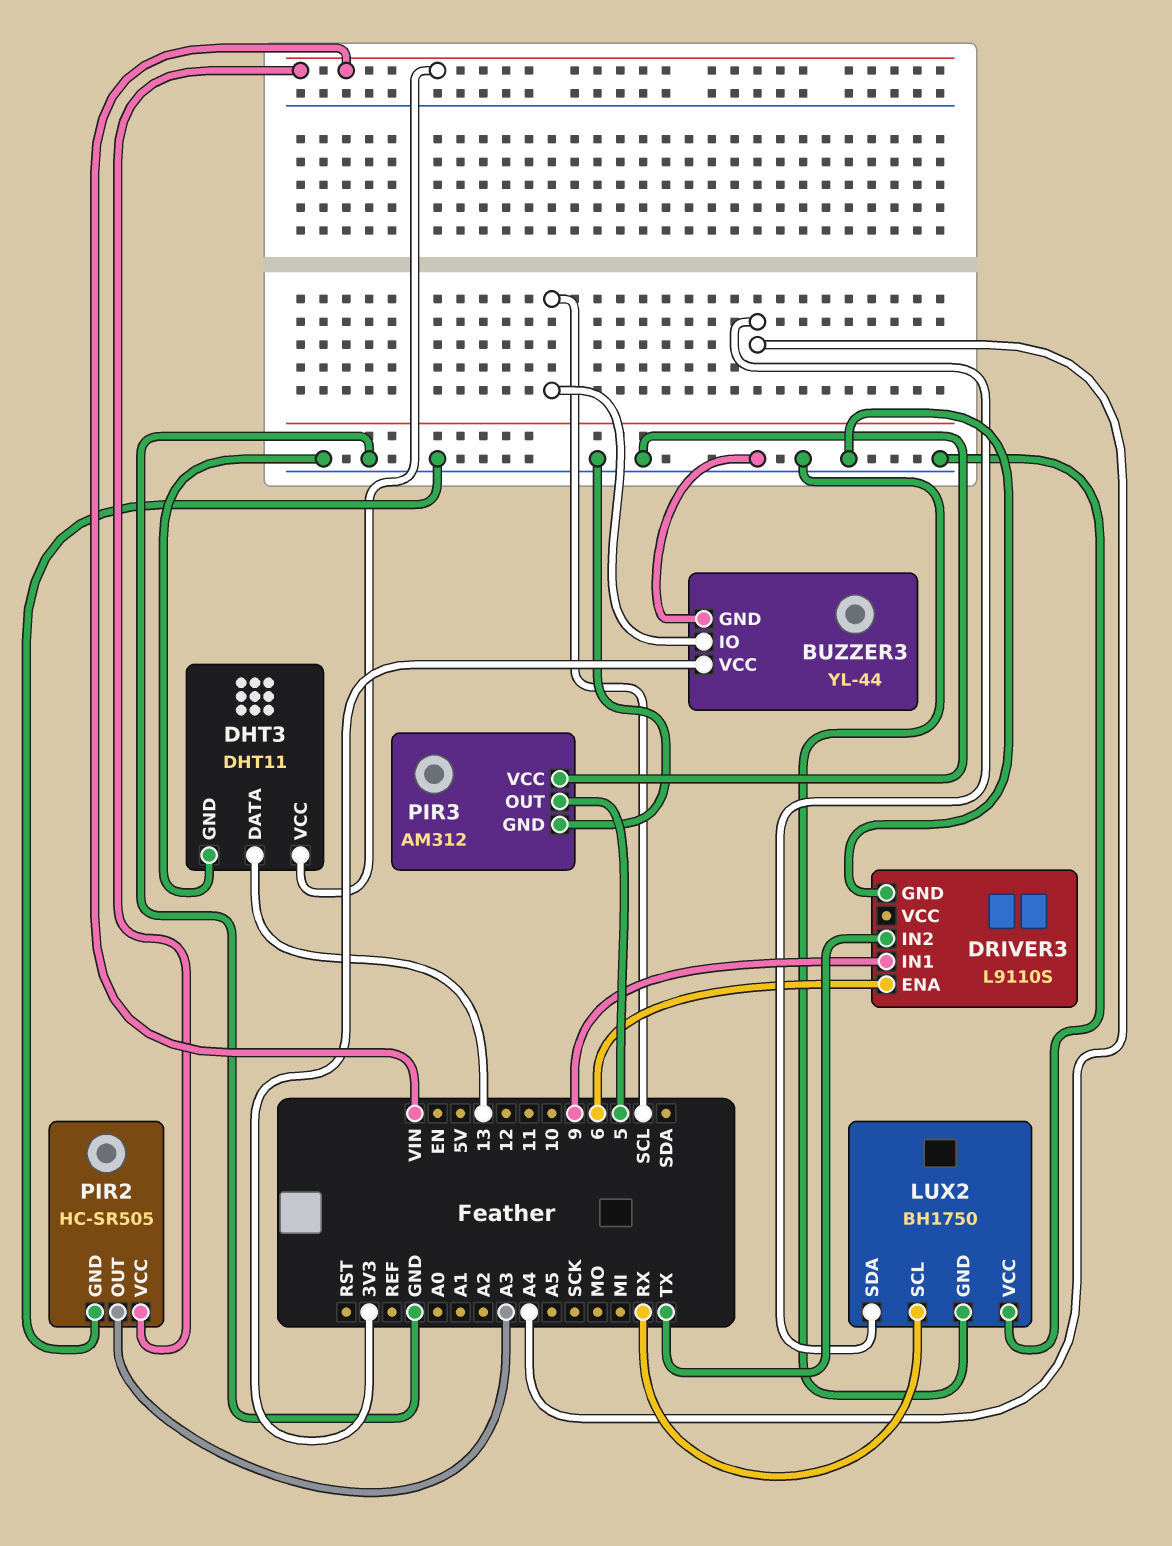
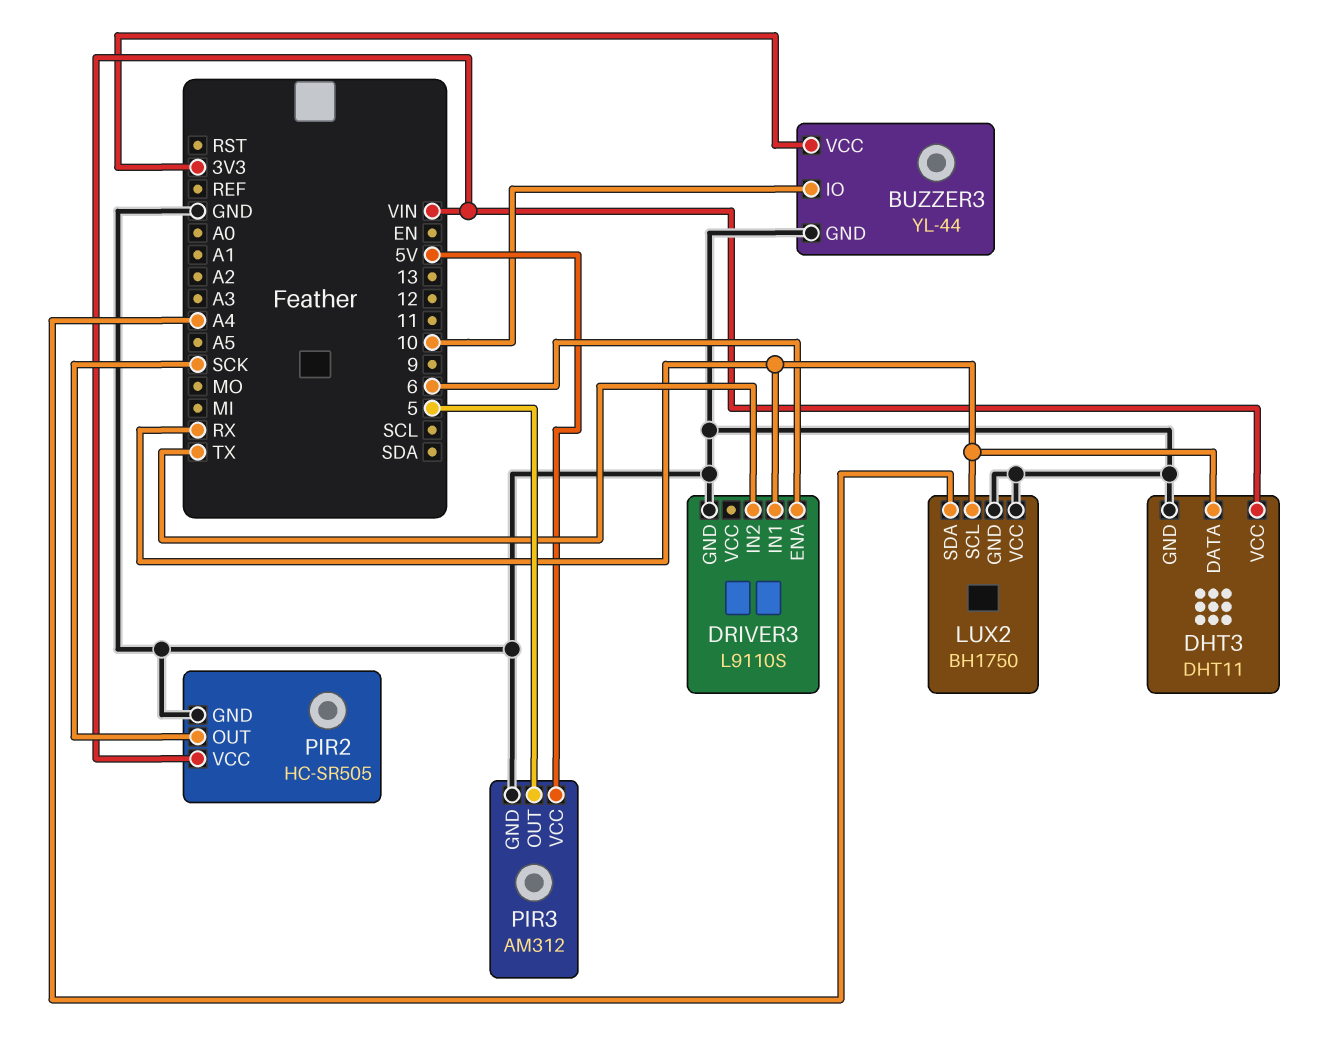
BUZZER3 pin IO: SCL -> 10
DHT3 pin DATA: 13 -> RX
DRIVER3 pin IN1: 9 -> RX
PIR2 pin OUT: A3 -> SCK
PIR3 pin VCC: GND -> 5V

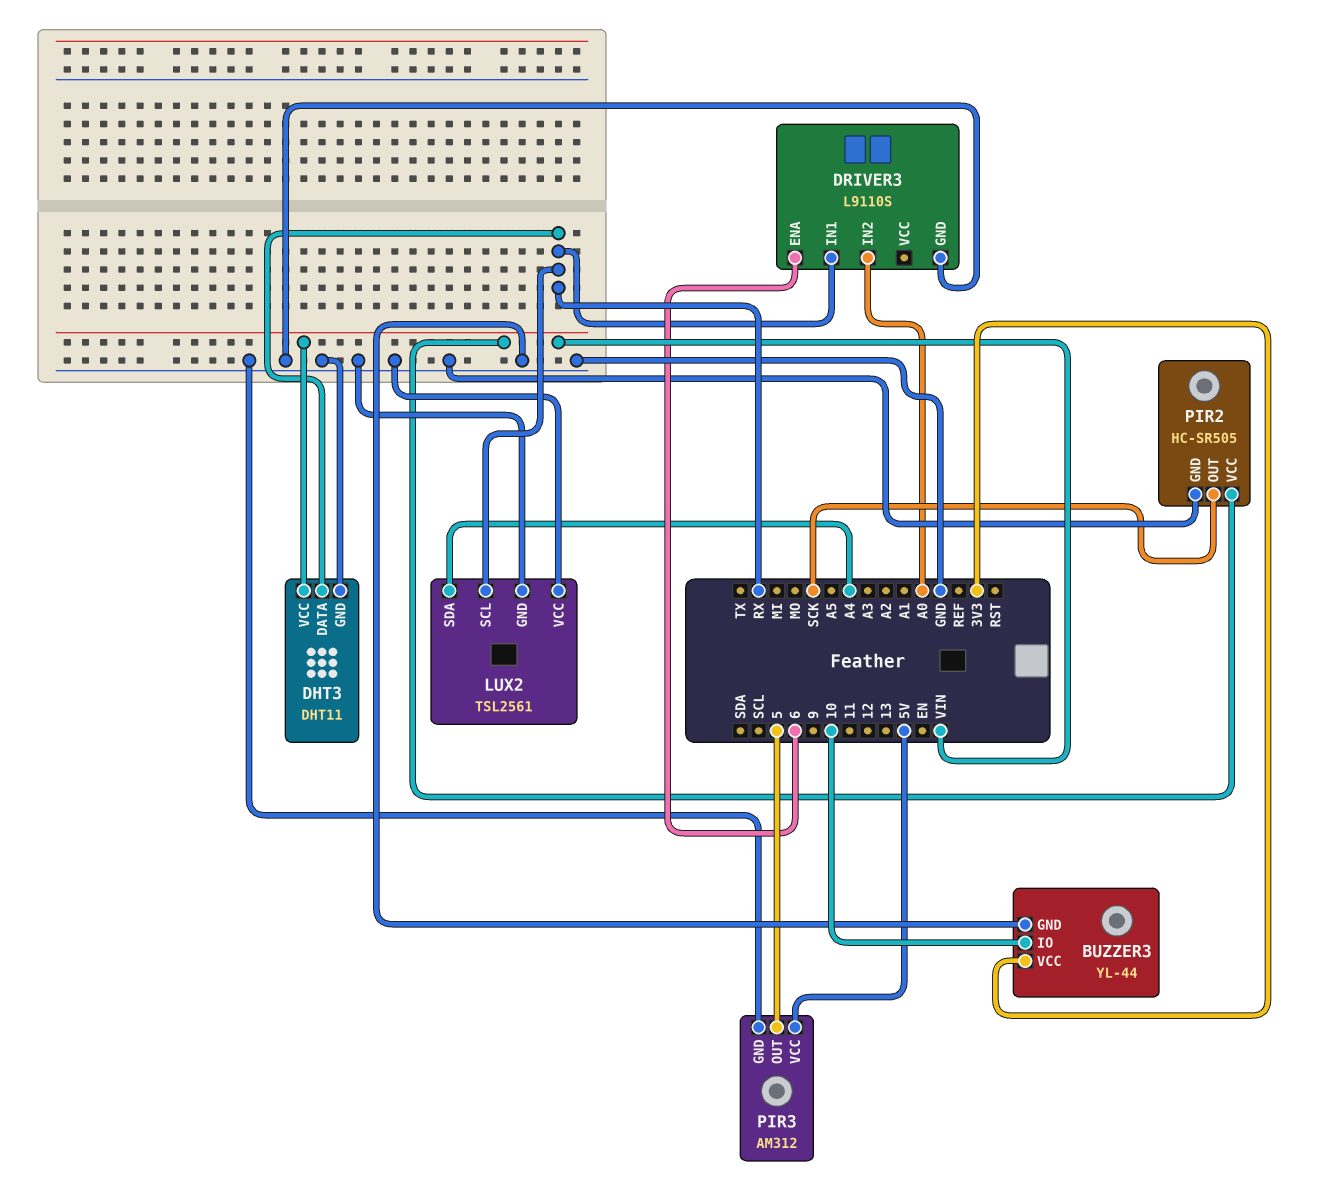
DRIVER3 pin IN2: TX -> A0
LUX2: BH1750 -> TSL2561

